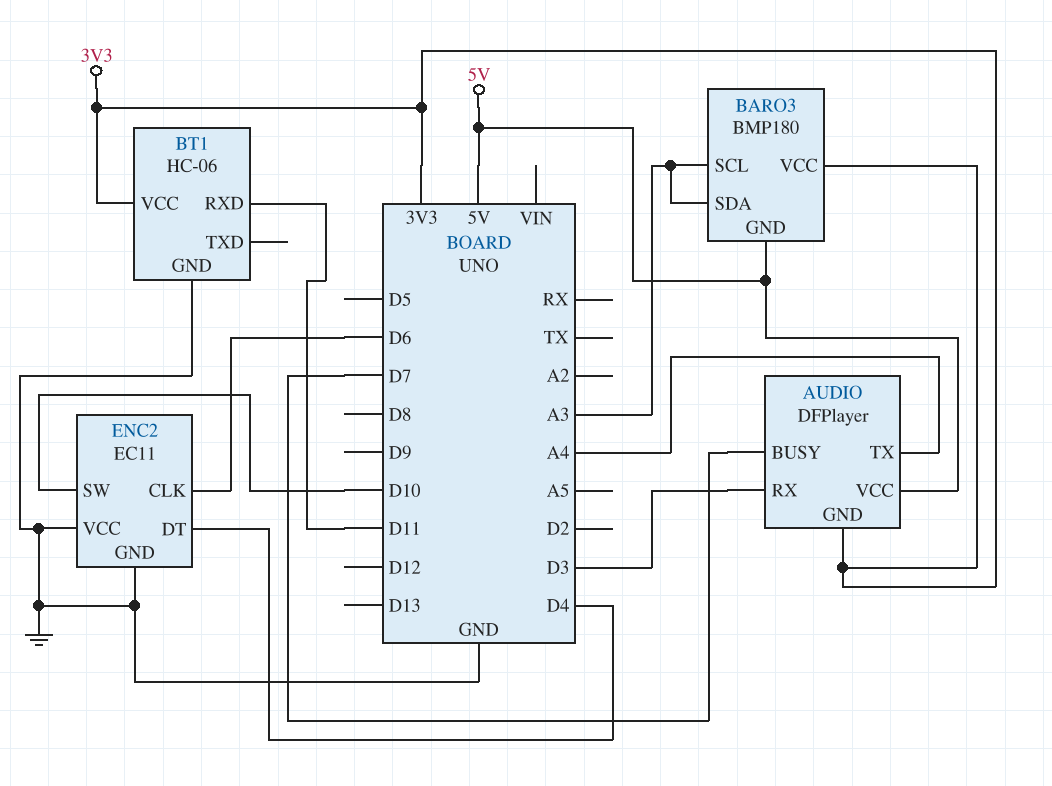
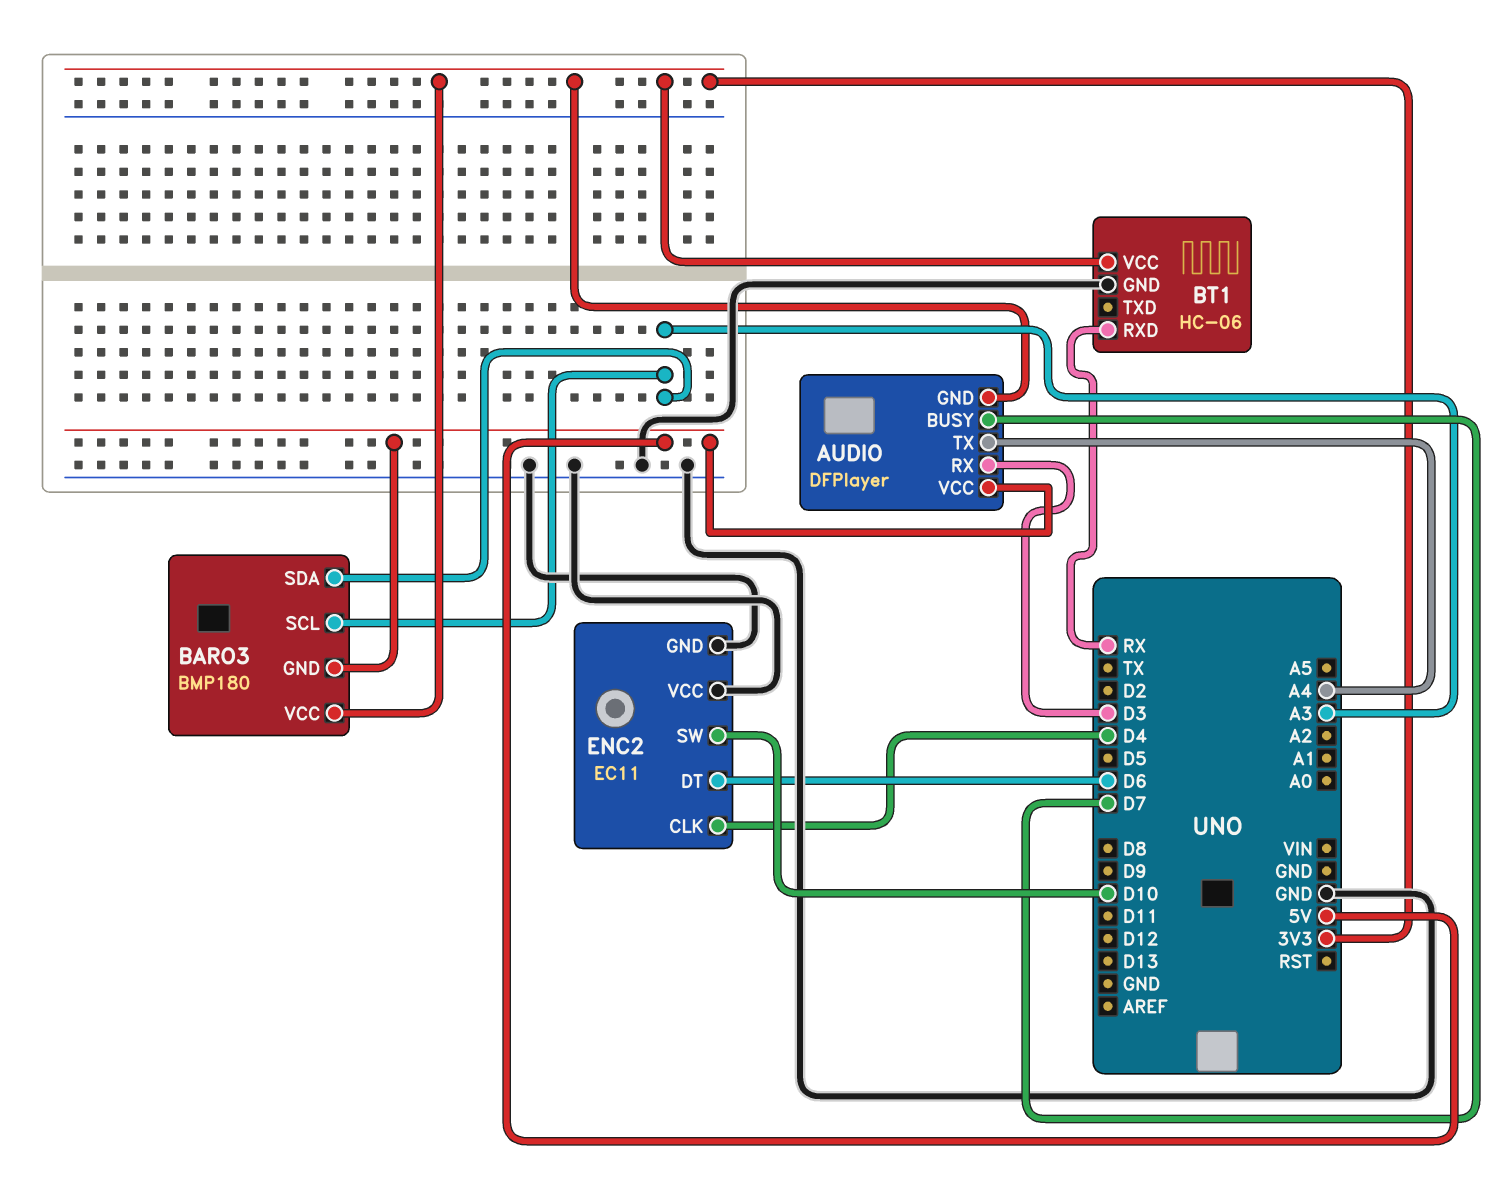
BT1 pin RXD: D11 -> RX
ENC2 pin CLK: D6 -> D4
ENC2 pin DT: D4 -> D6

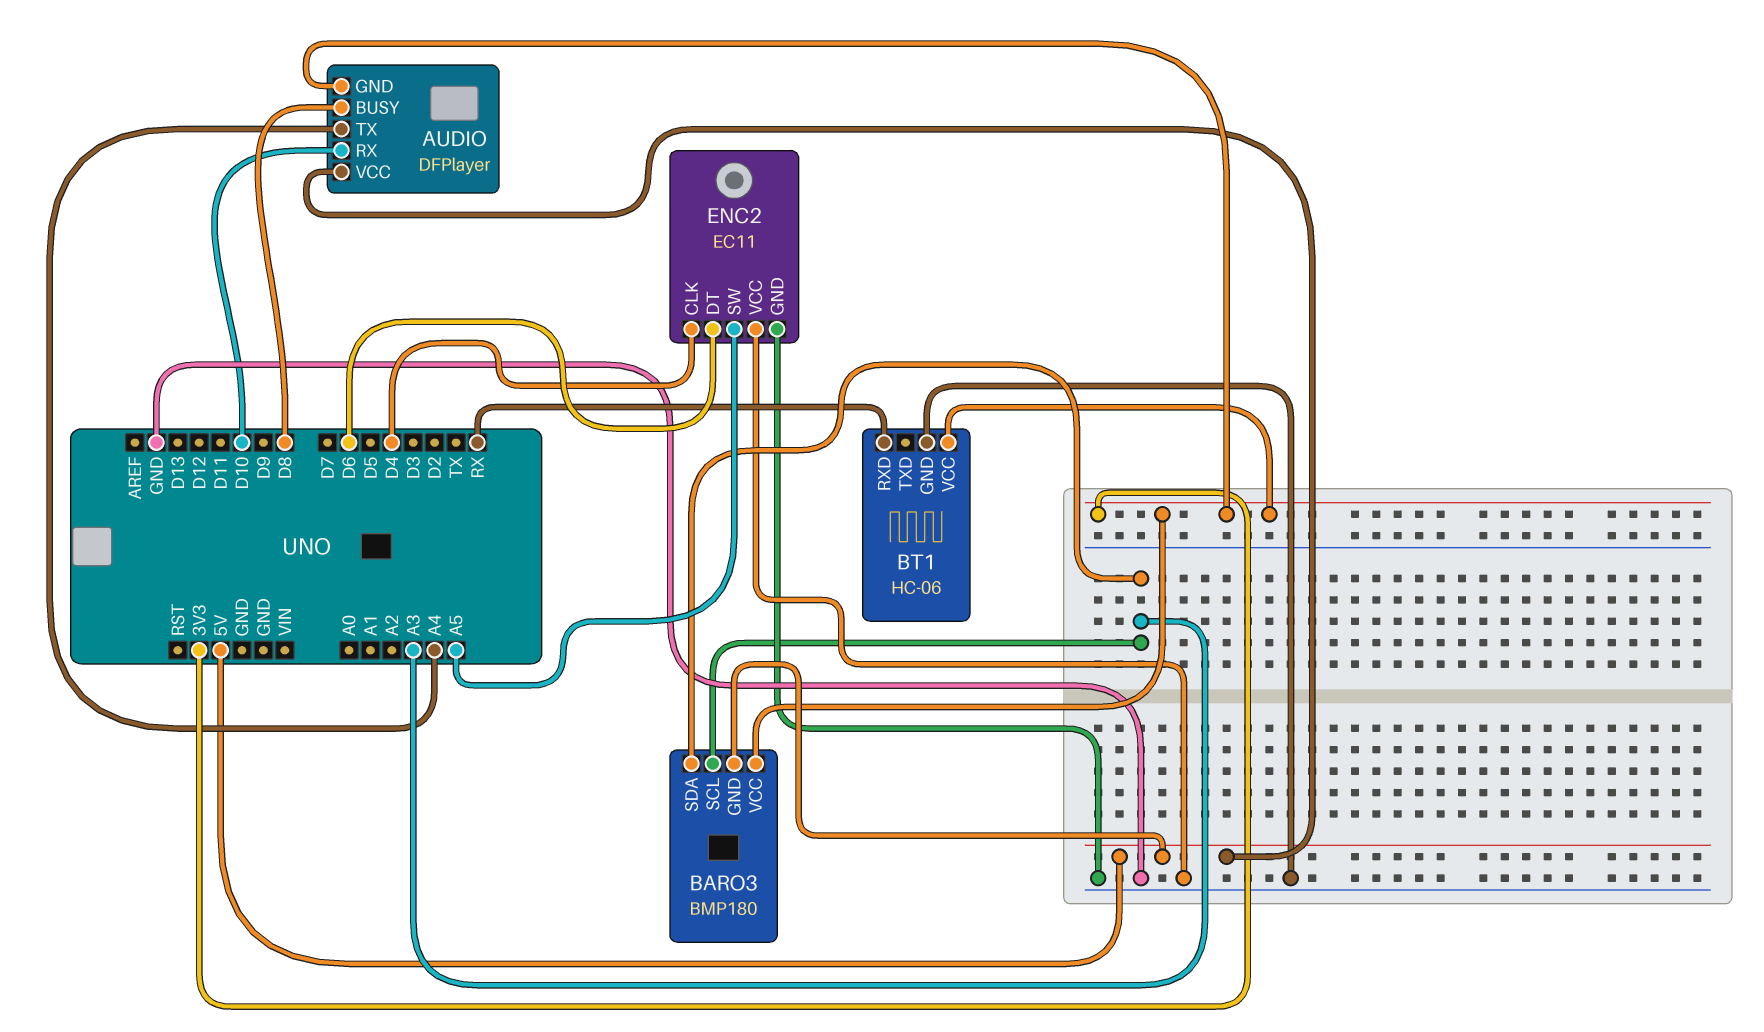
AUDIO pin BUSY: D7 -> D8
AUDIO pin RX: D3 -> D10
ENC2 pin SW: D10 -> A5

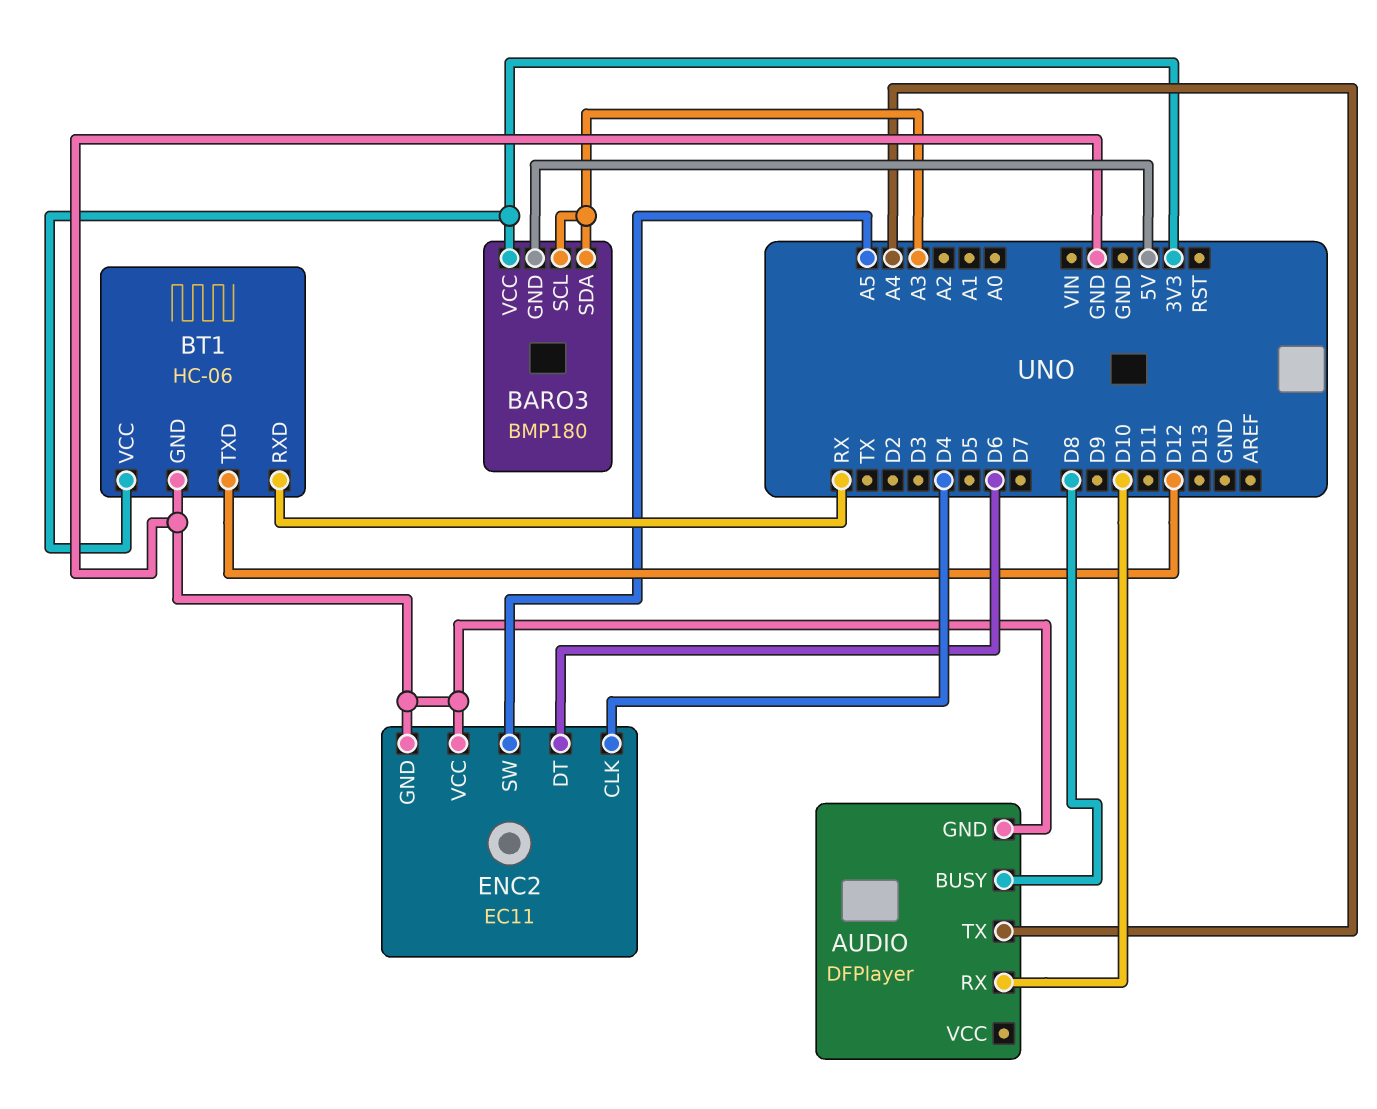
AUDIO pin GND: 3V3 -> GND
AUDIO pin VCC: 5V -> none
BT1 pin TXD: none -> D12

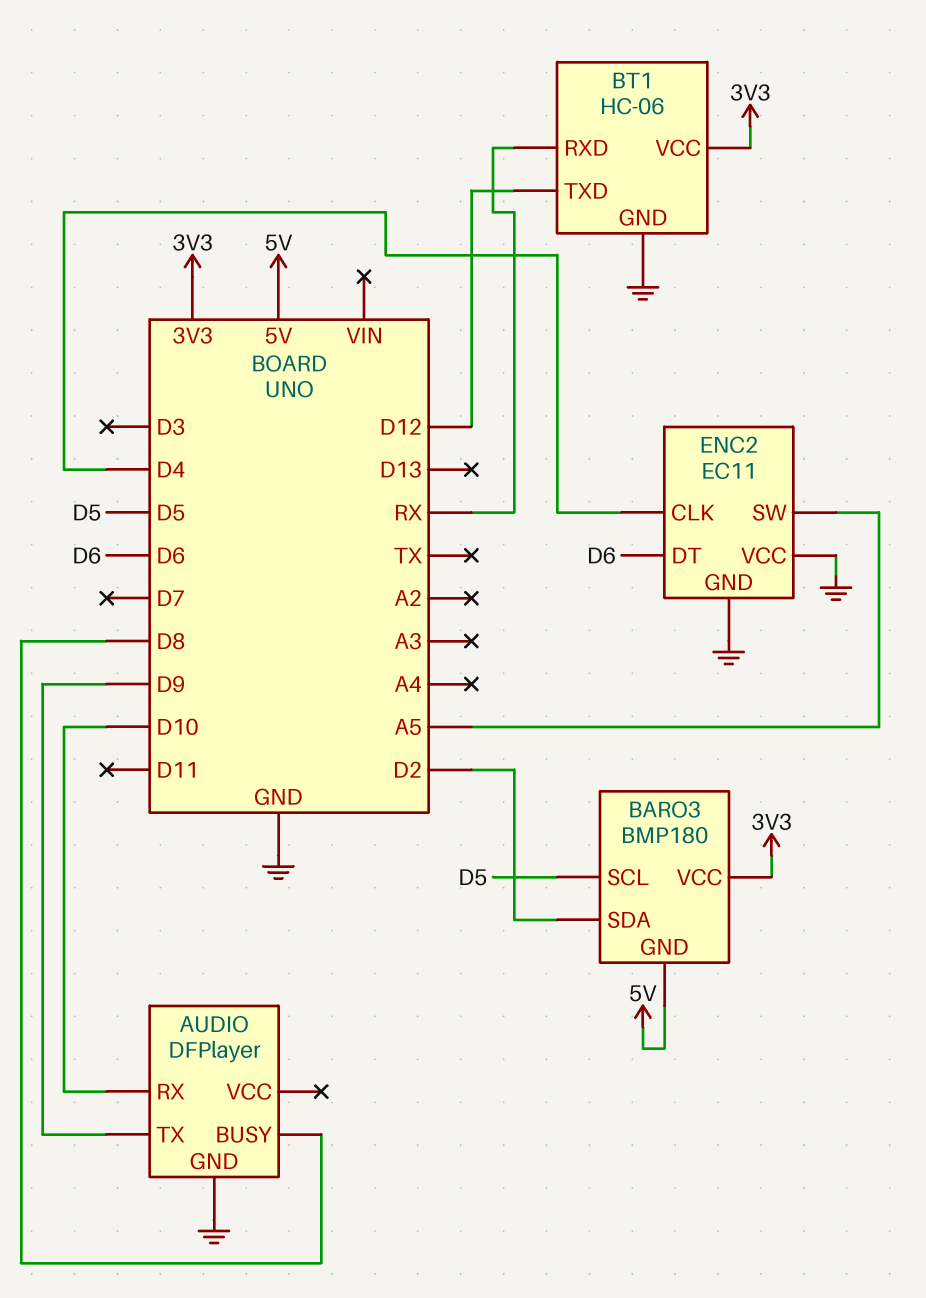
AUDIO pin TX: A4 -> D9
BARO3 pin SCL: A3 -> D5
BARO3 pin SDA: A3 -> D2

